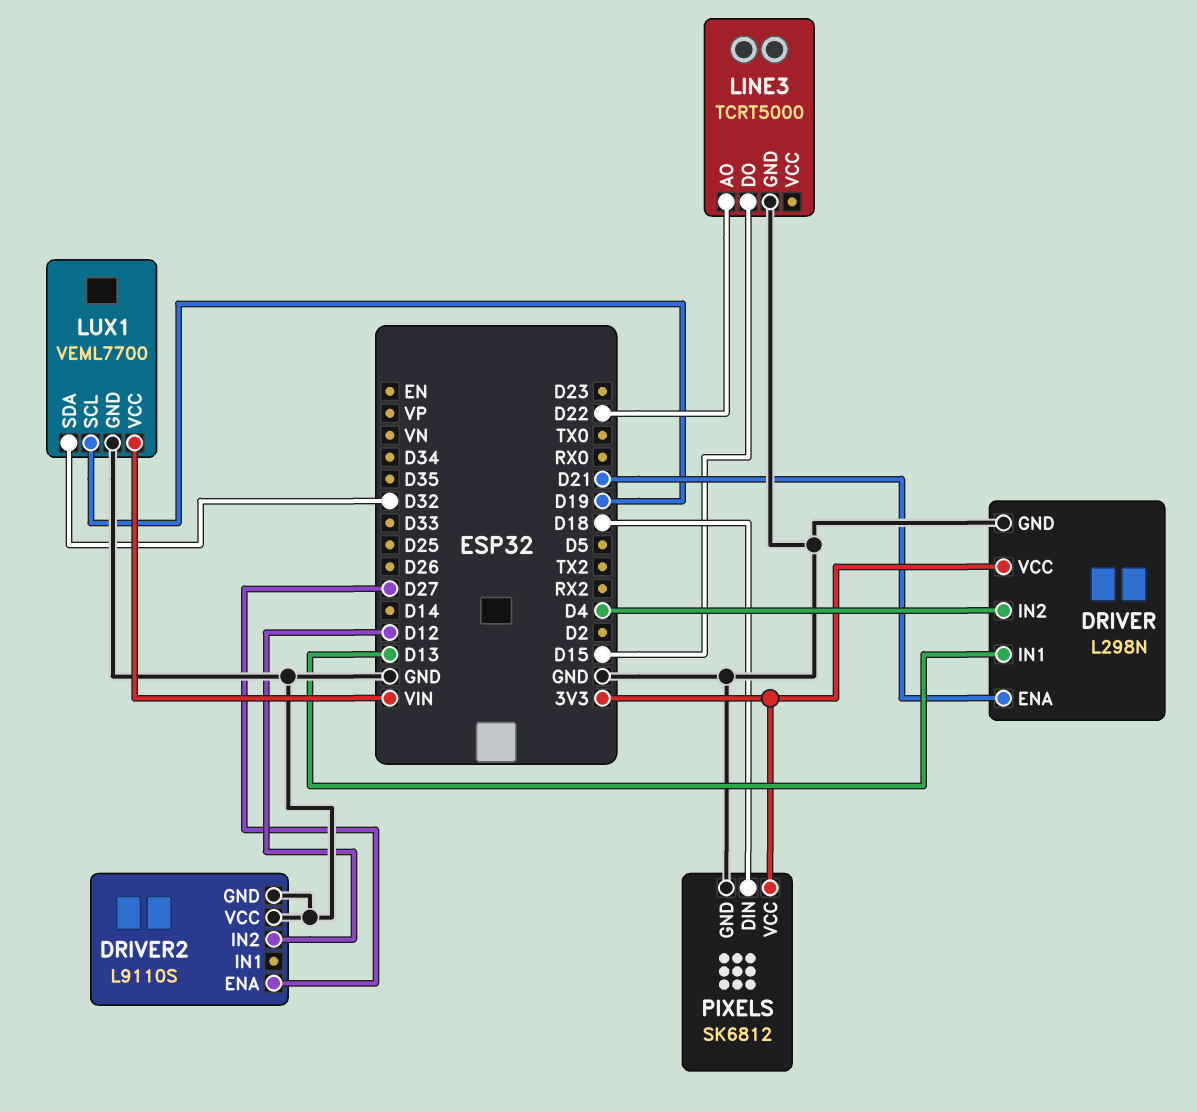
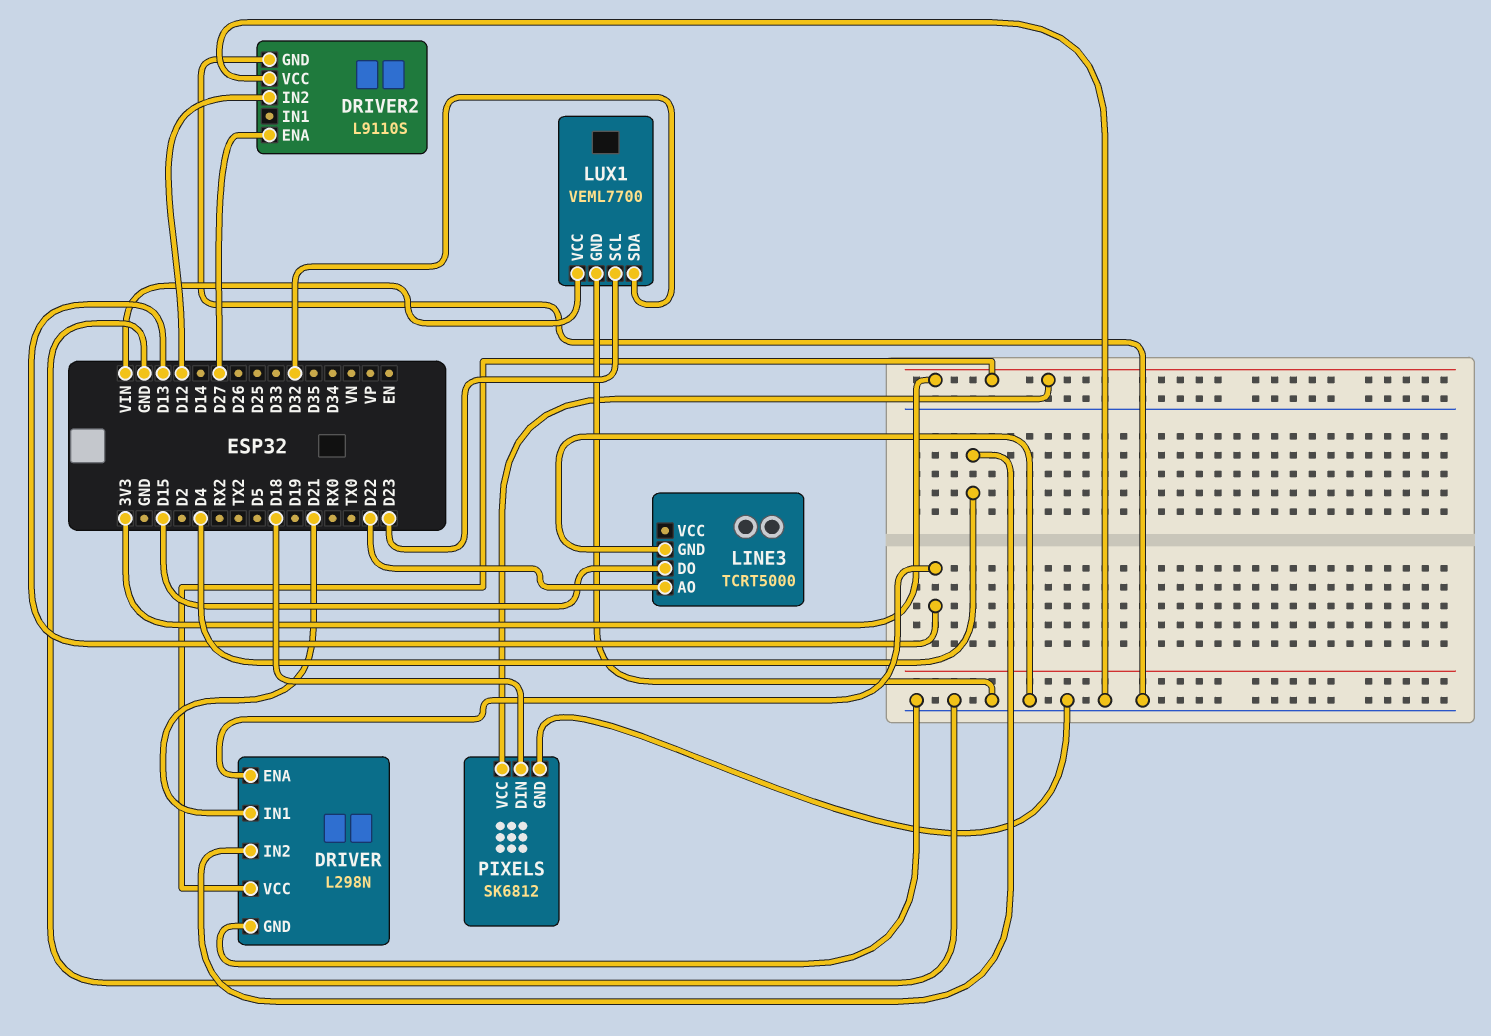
DRIVER pin ENA: D21 -> D13
DRIVER pin IN1: D13 -> D21
LUX1 pin SCL: D19 -> D23

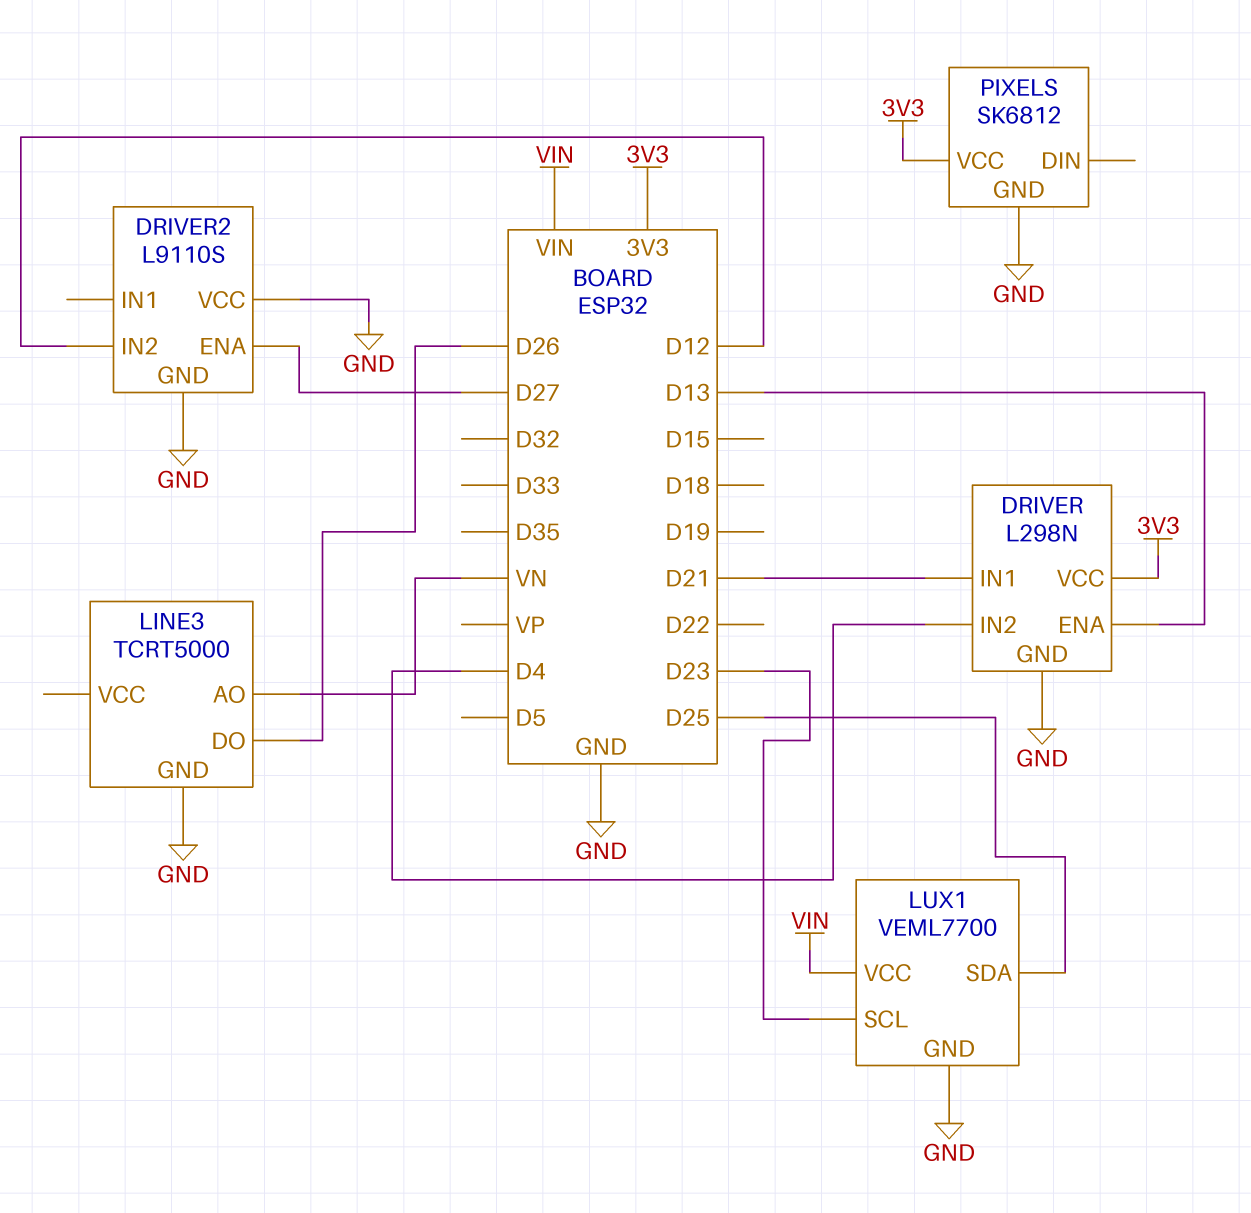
LINE3 pin AO: D22 -> VN
LINE3 pin DO: D15 -> D26
LUX1 pin SDA: D32 -> D25
PIXELS pin DIN: D18 -> none

